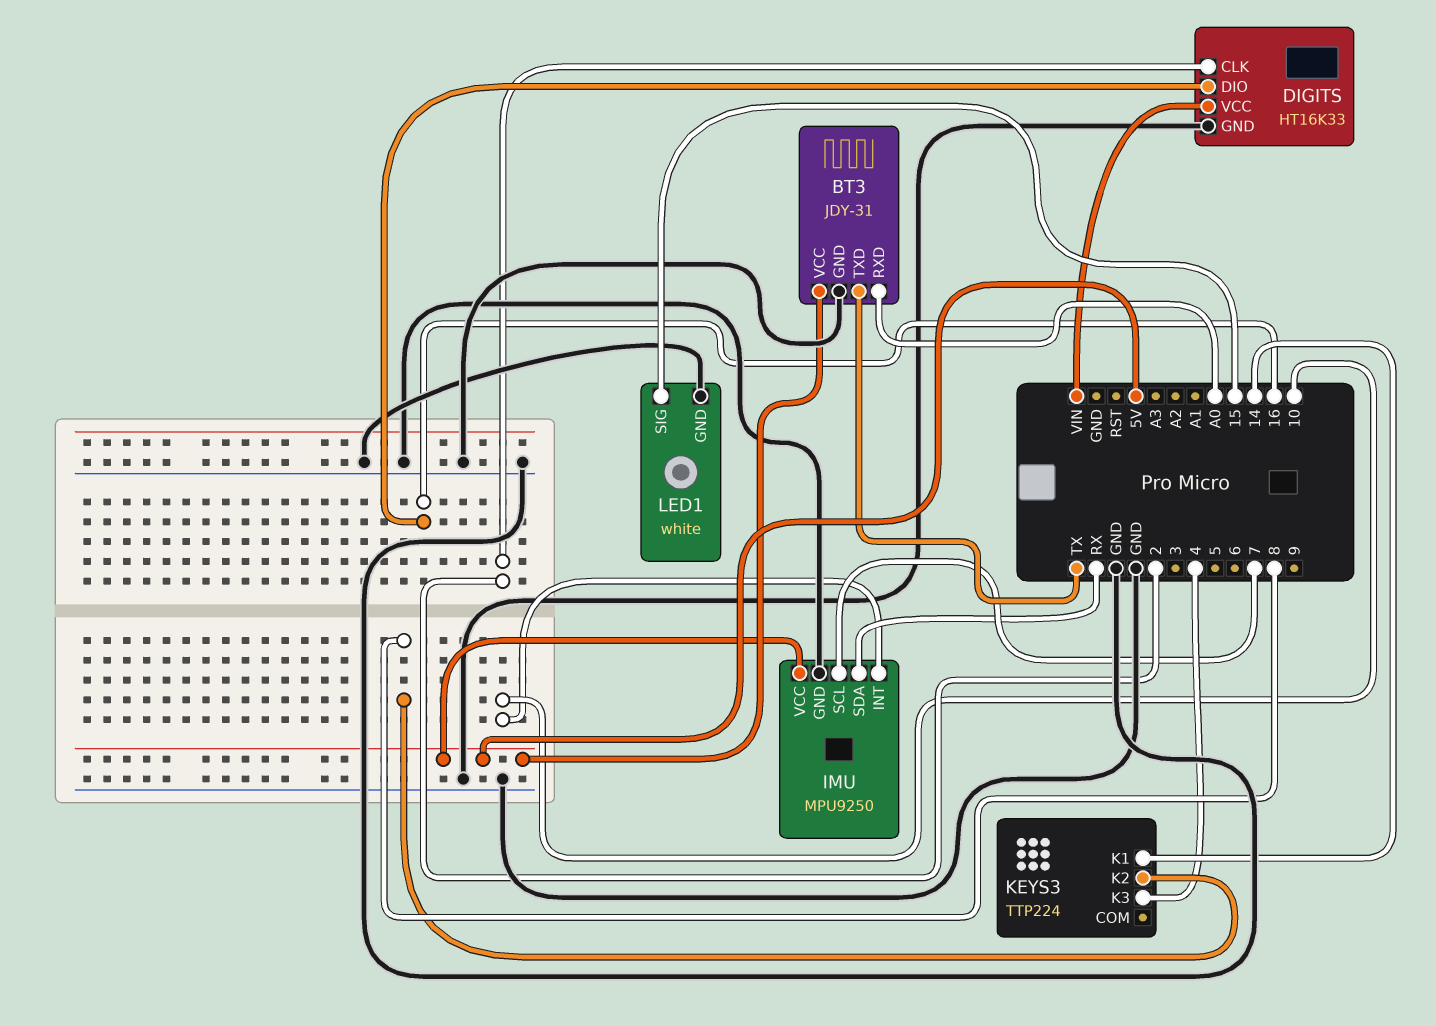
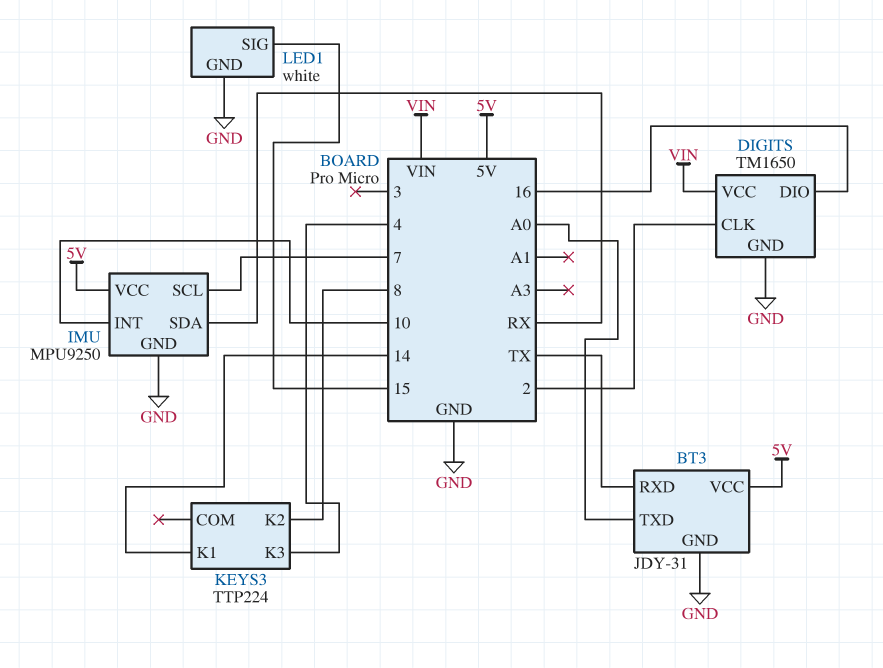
BT3 pin RXD: A0 -> TX
BT3 pin TXD: TX -> A0
DIGITS: HT16K33 -> TM1650

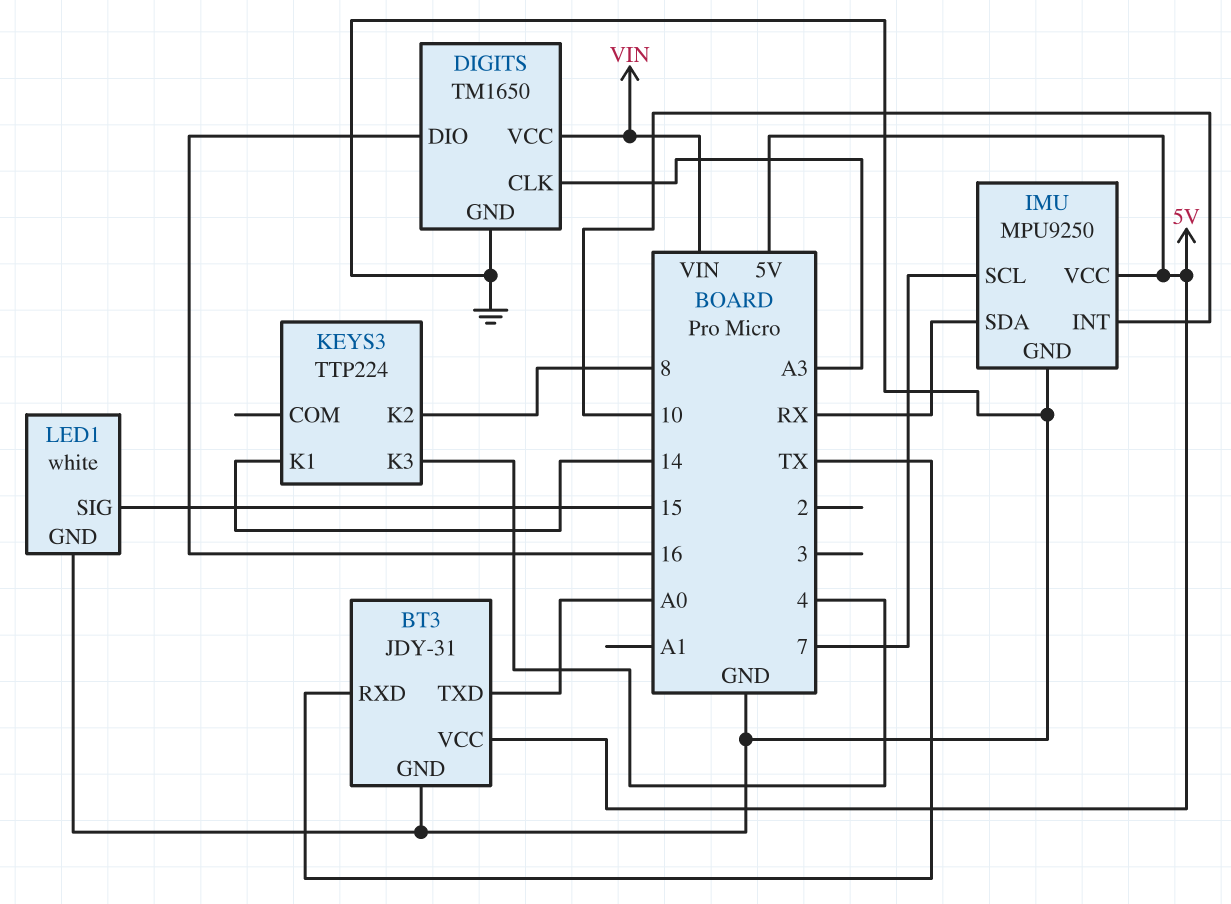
DIGITS pin CLK: 2 -> A3

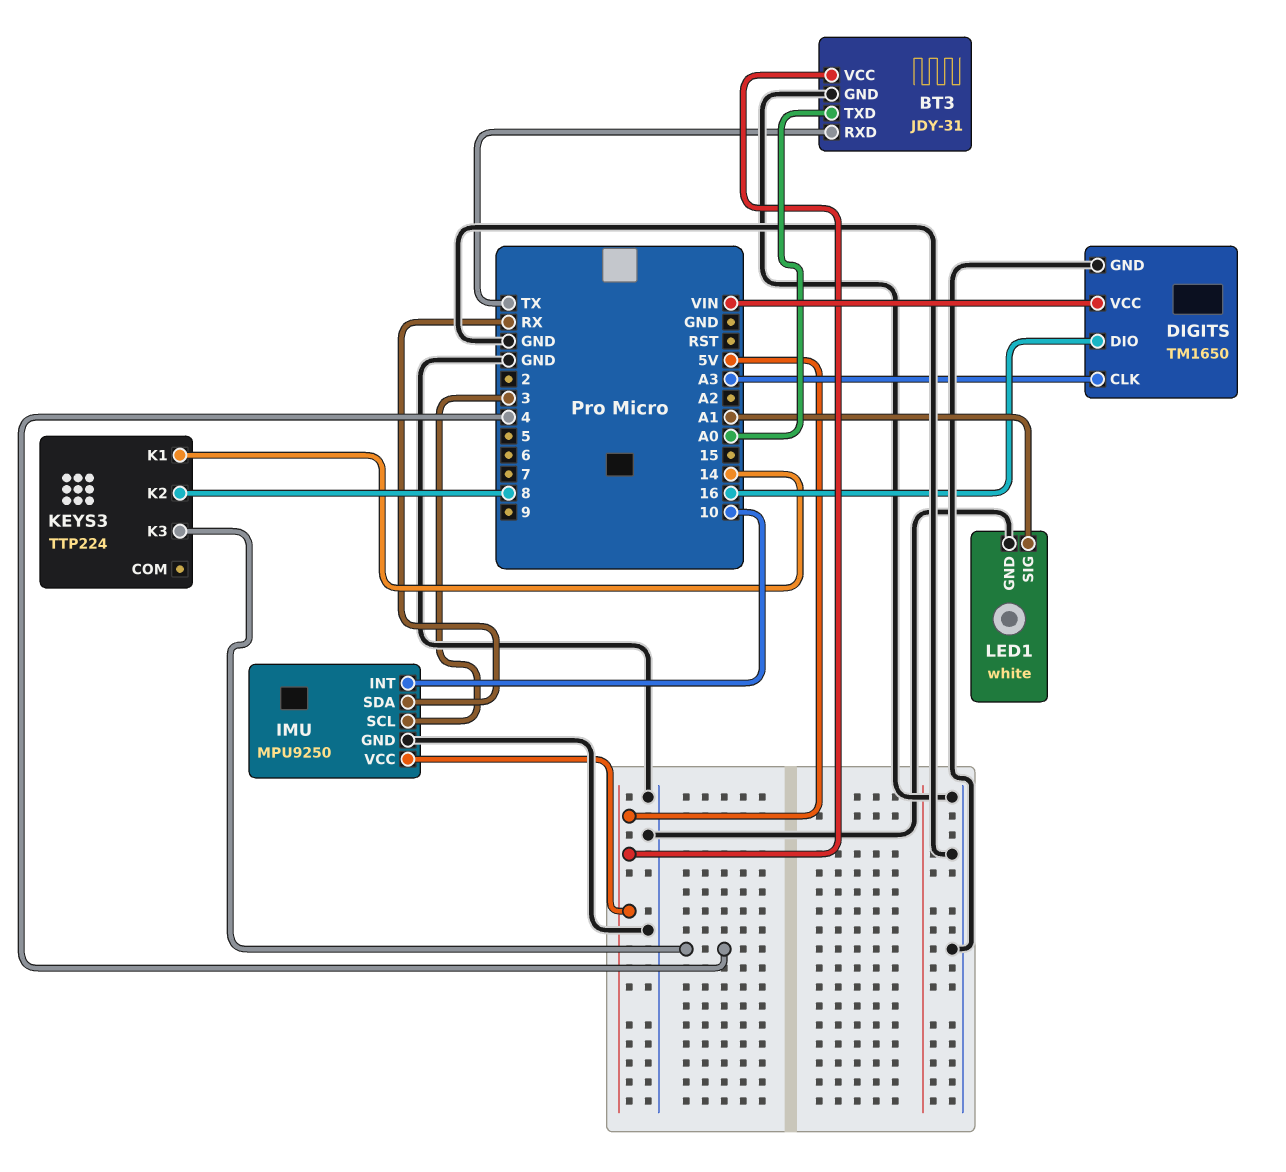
IMU pin SCL: 7 -> 3
LED1 pin SIG: 15 -> A1

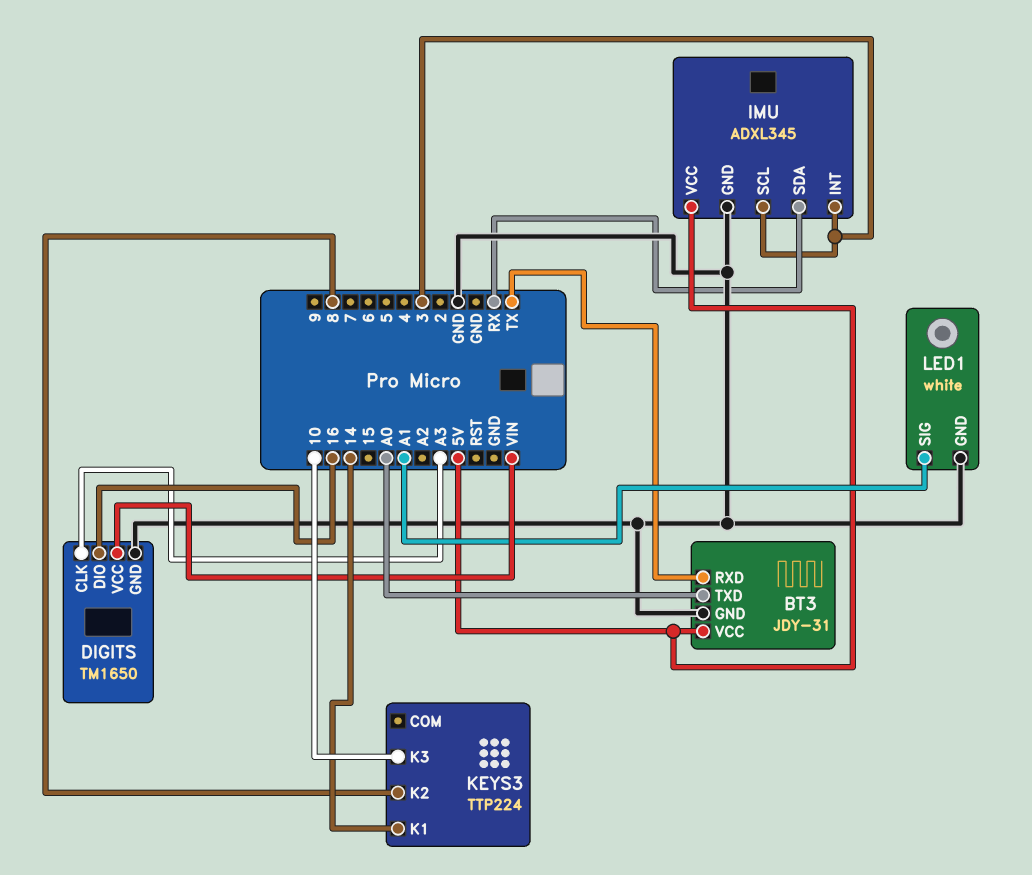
IMU: MPU9250 -> ADXL345
IMU pin INT: 10 -> 3
KEYS3 pin K3: 4 -> 10

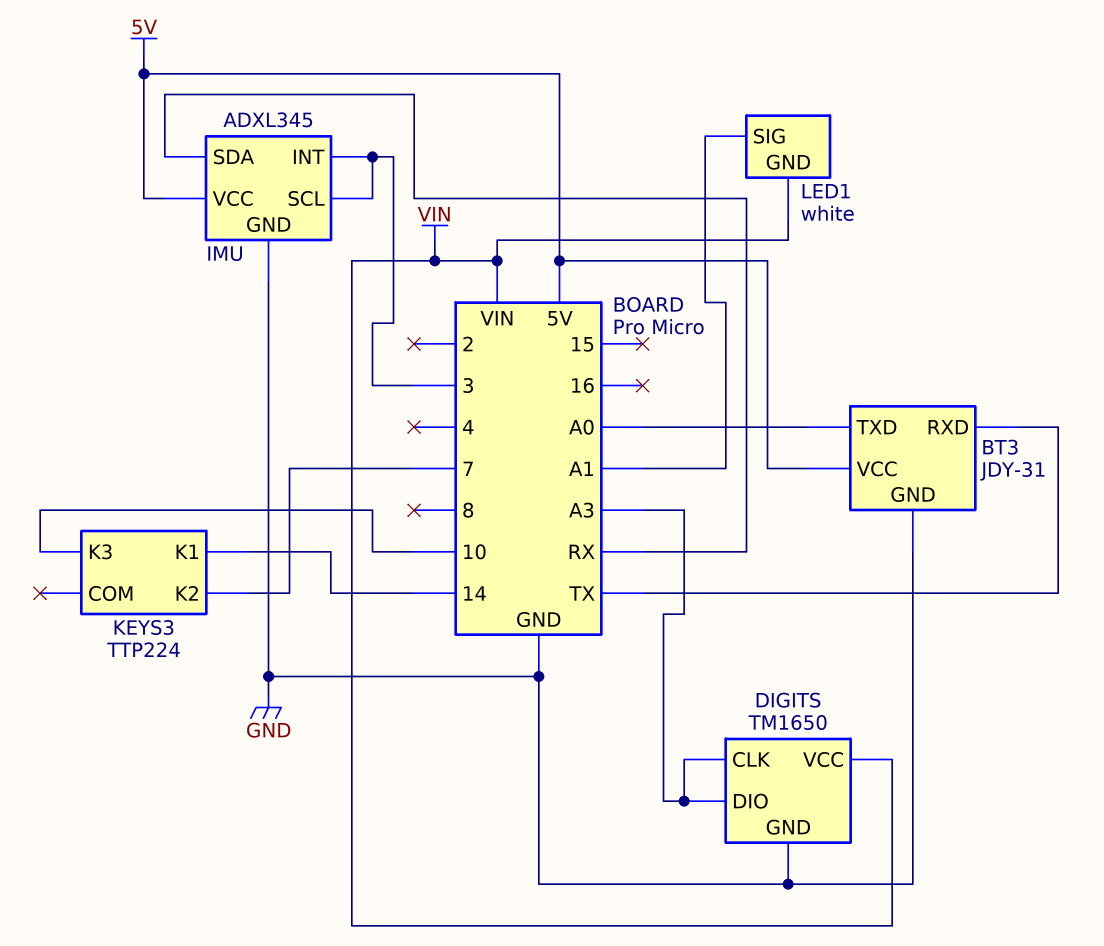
DIGITS pin DIO: 16 -> A3
KEYS3 pin K2: 8 -> 7
LED1 pin GND: GND -> VIN

